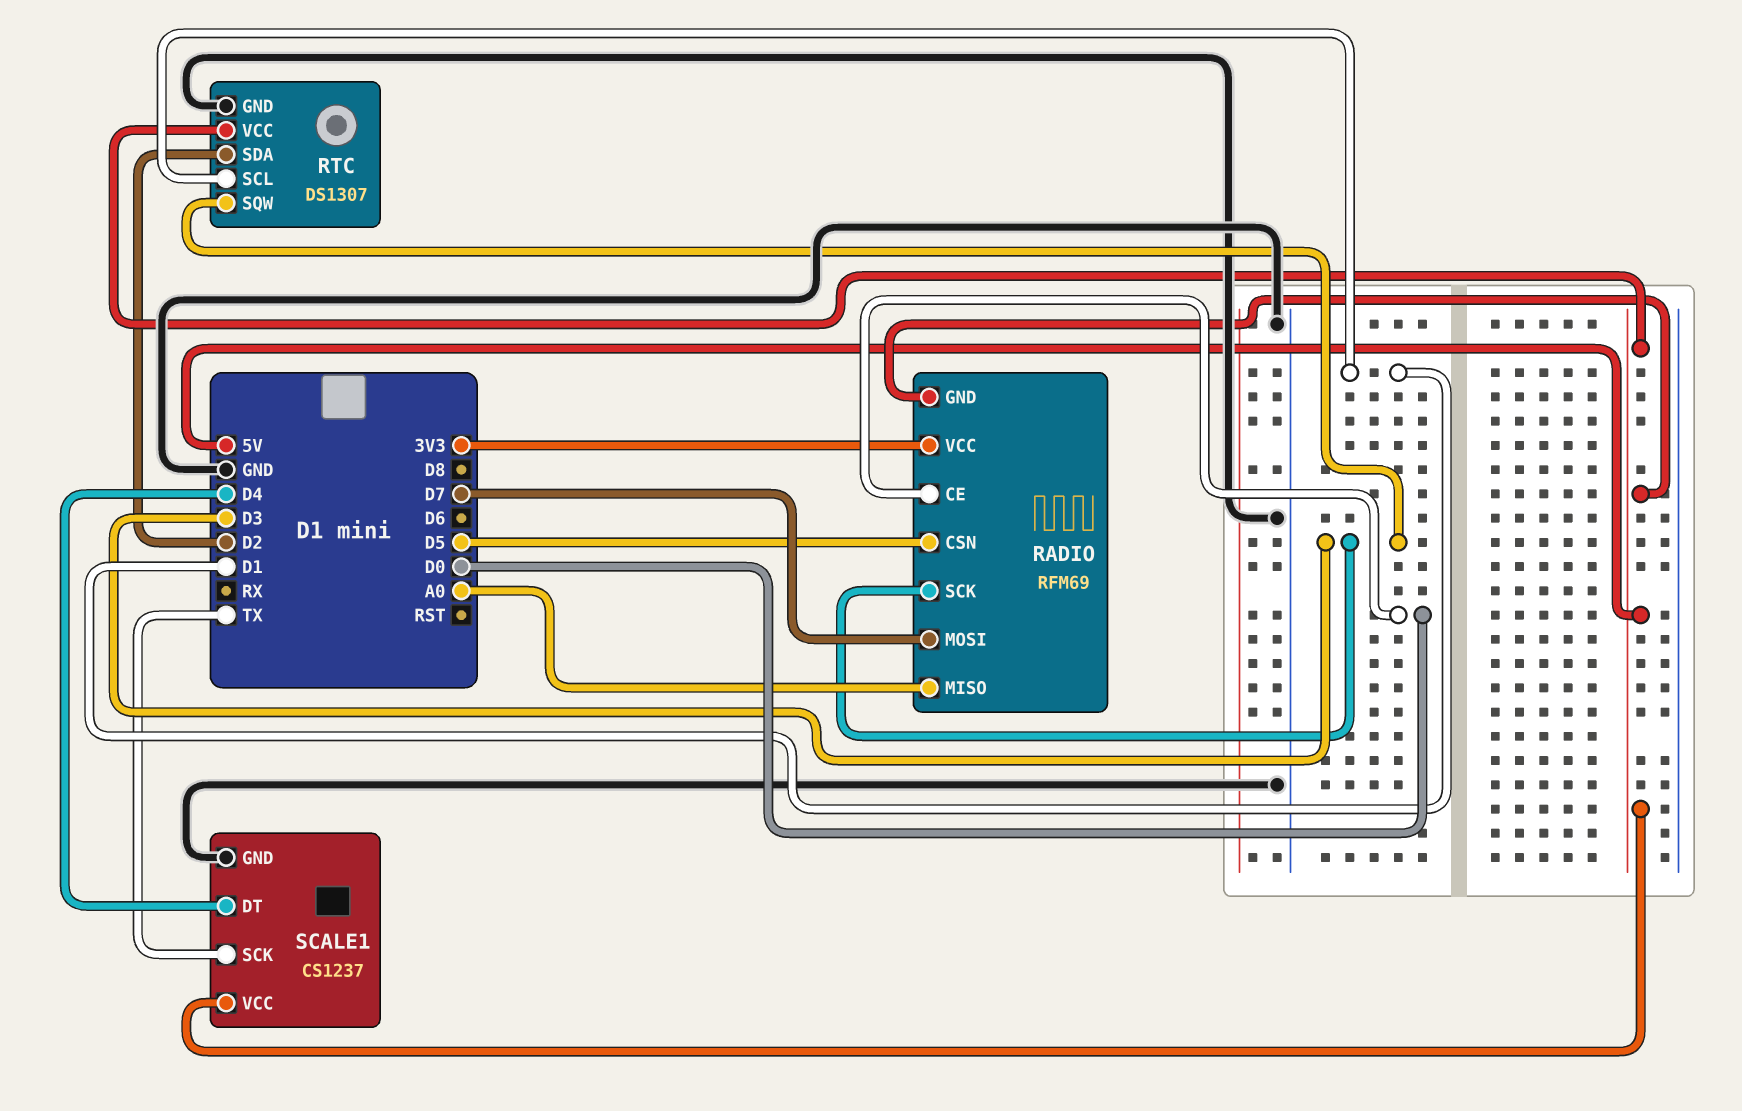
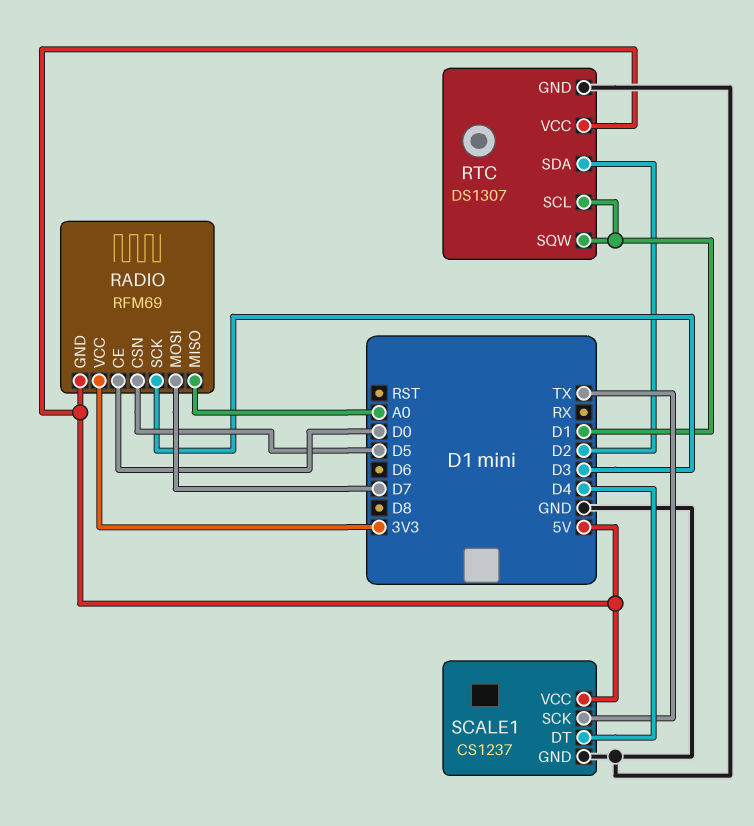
RTC pin SQW: D3 -> D1

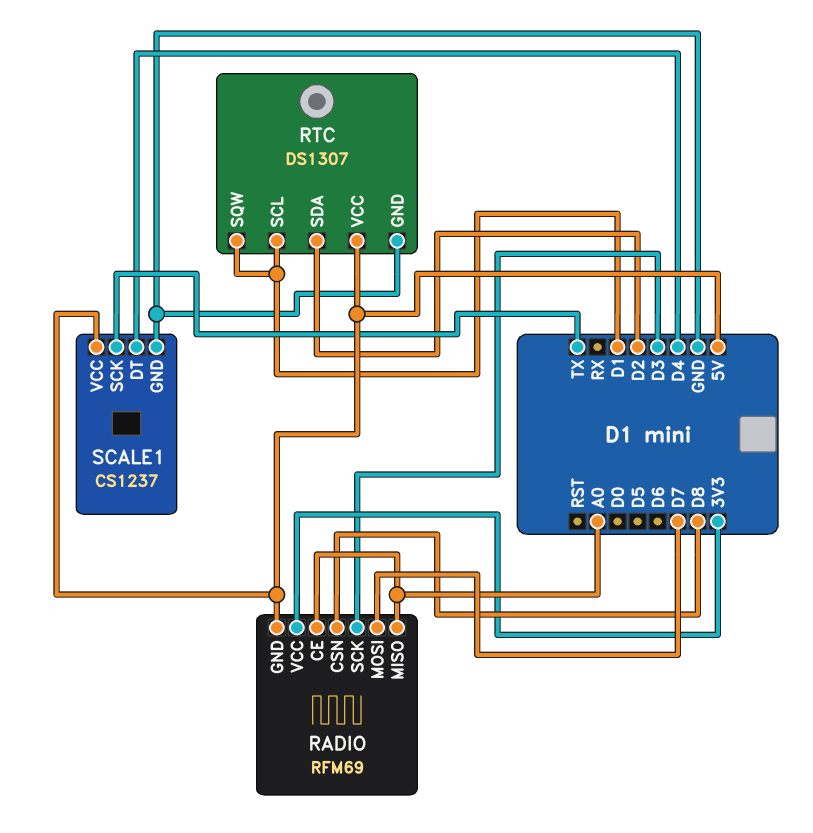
RADIO pin CE: D0 -> A0
RADIO pin CSN: D5 -> D8

